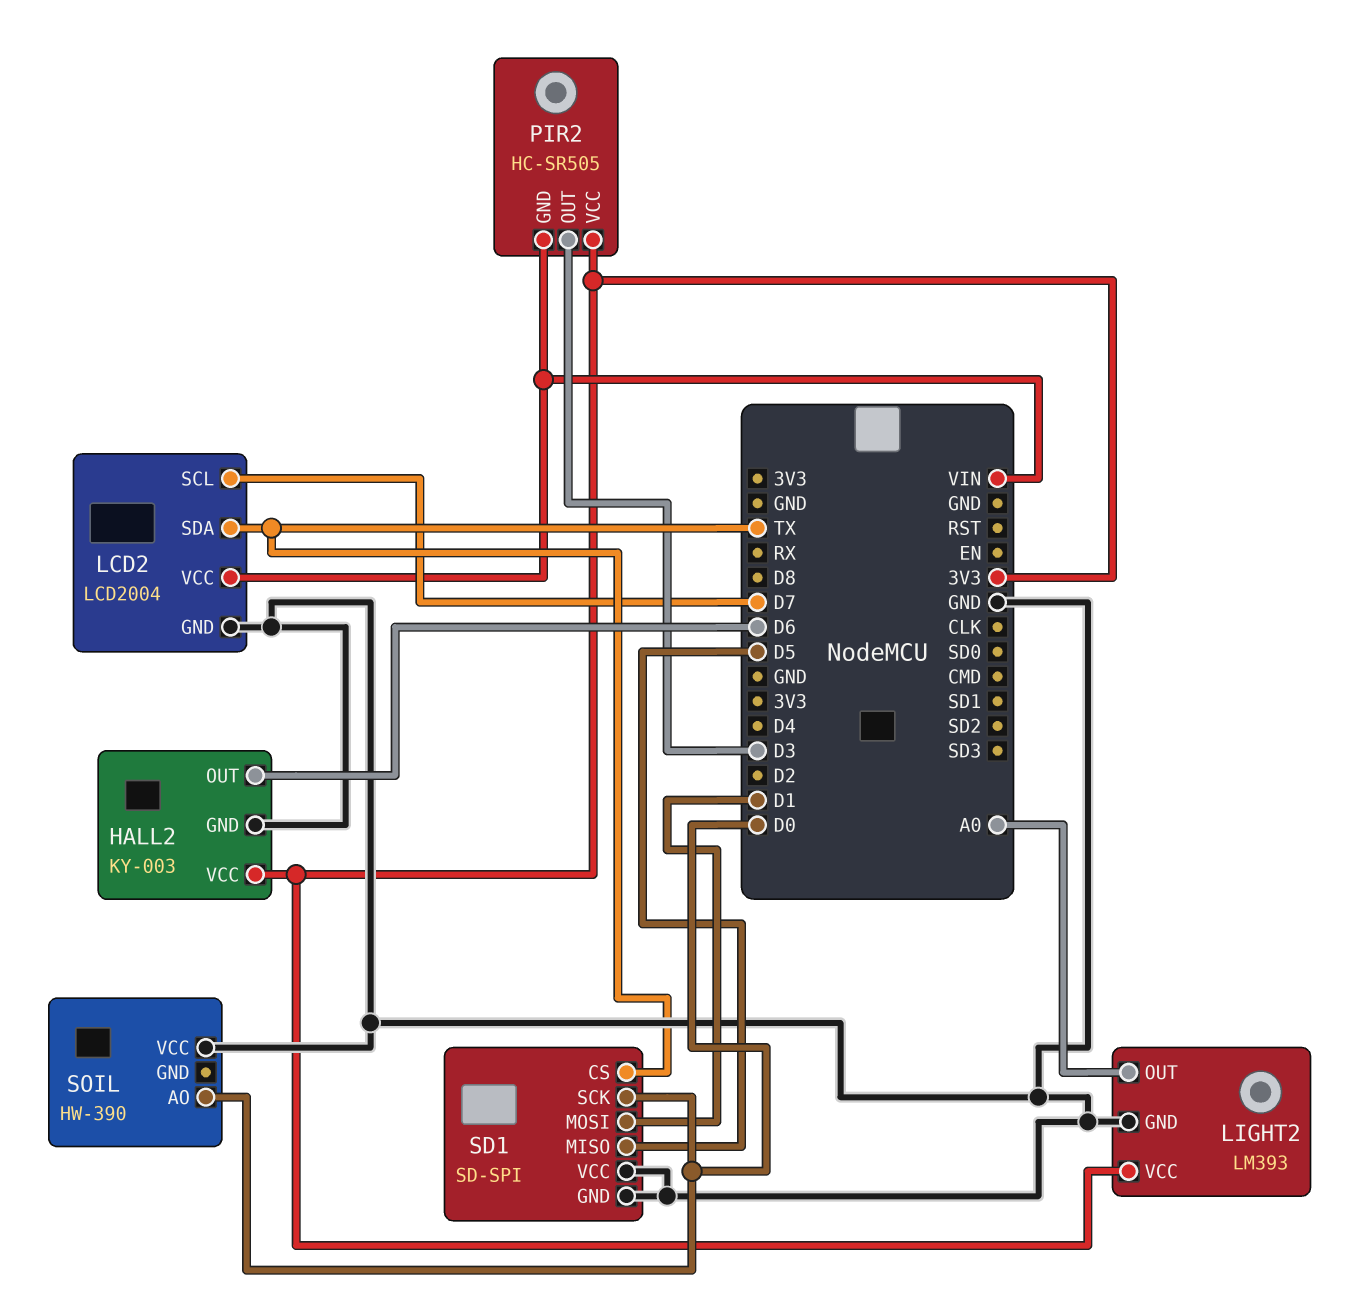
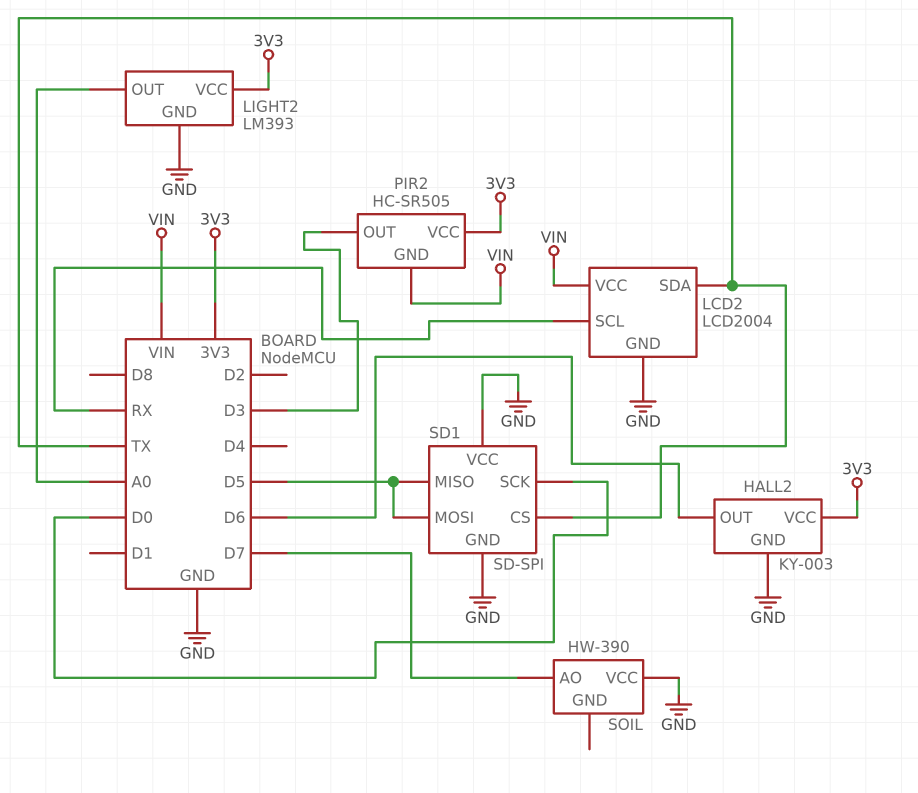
LCD2 pin SCL: D7 -> RX
SD1 pin MOSI: D1 -> D5
SOIL pin AO: D0 -> D7

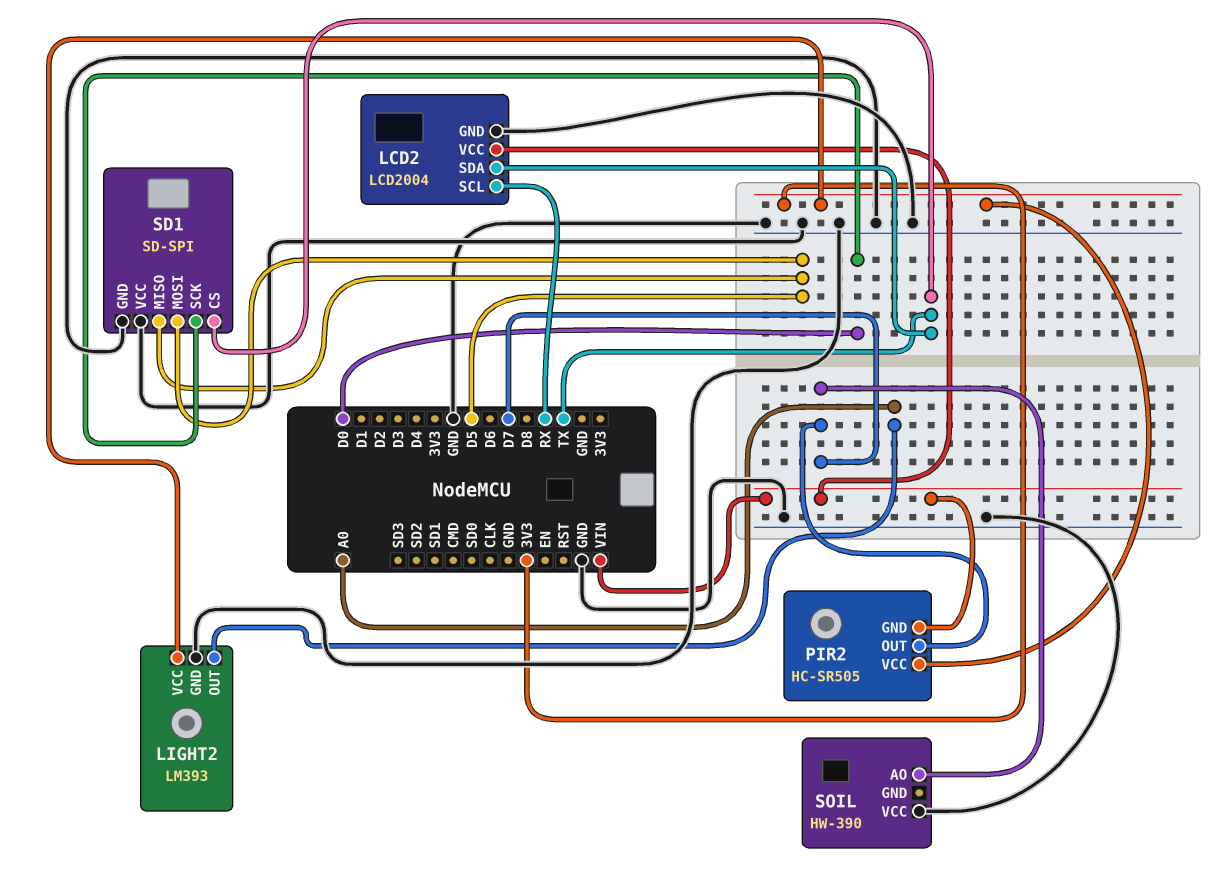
HALL2: KY-003 -> none
HALL2 pin GND: GND -> none
HALL2 pin OUT: D6 -> none
HALL2 pin VCC: 3V3 -> none
PIR2 pin OUT: D3 -> D7

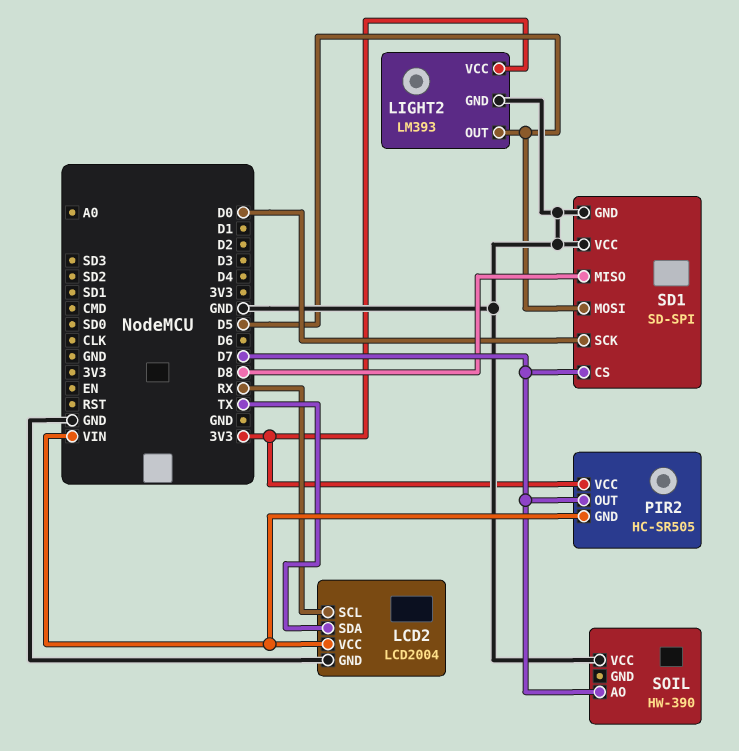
LIGHT2 pin OUT: A0 -> D5
SD1 pin CS: TX -> D7
SD1 pin MISO: D5 -> D8

